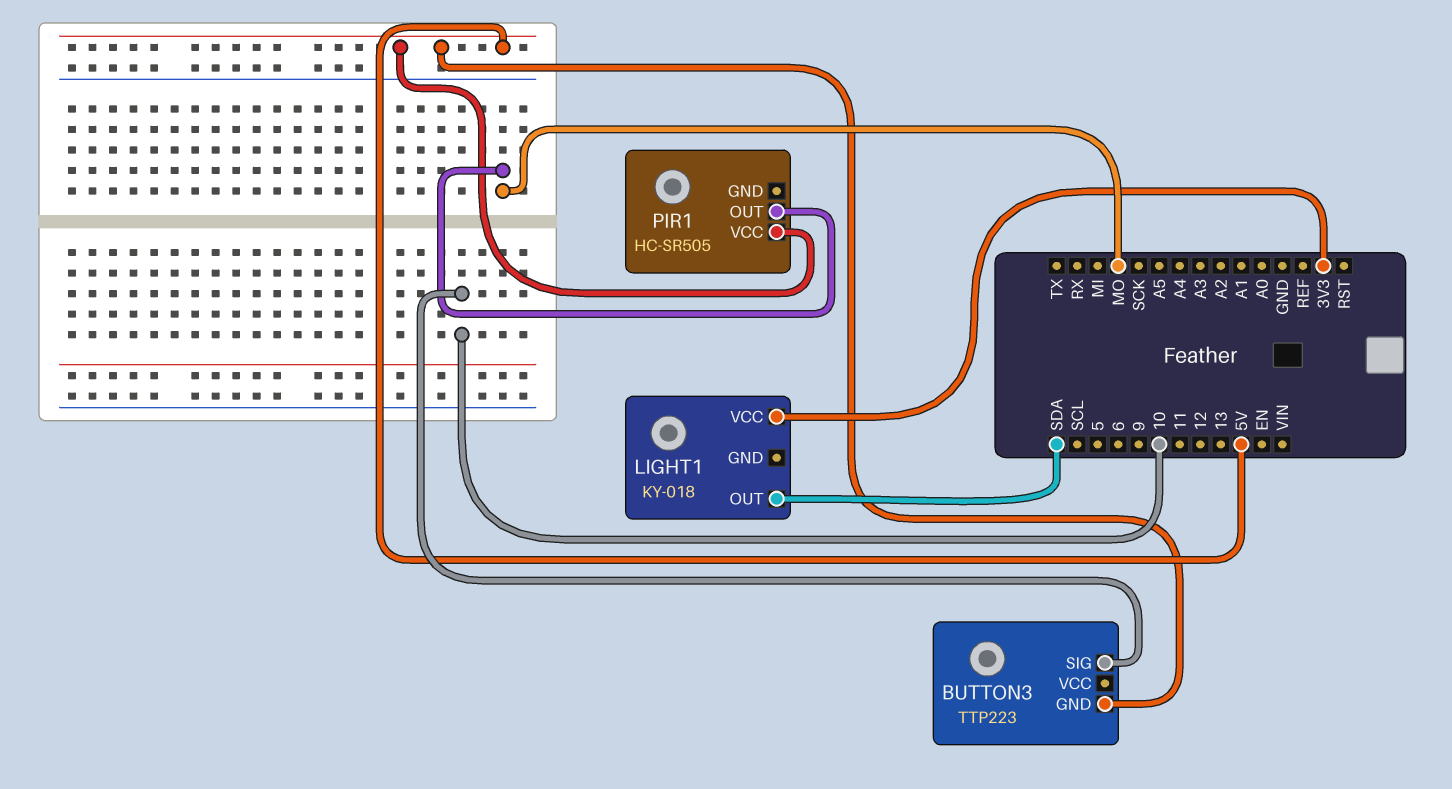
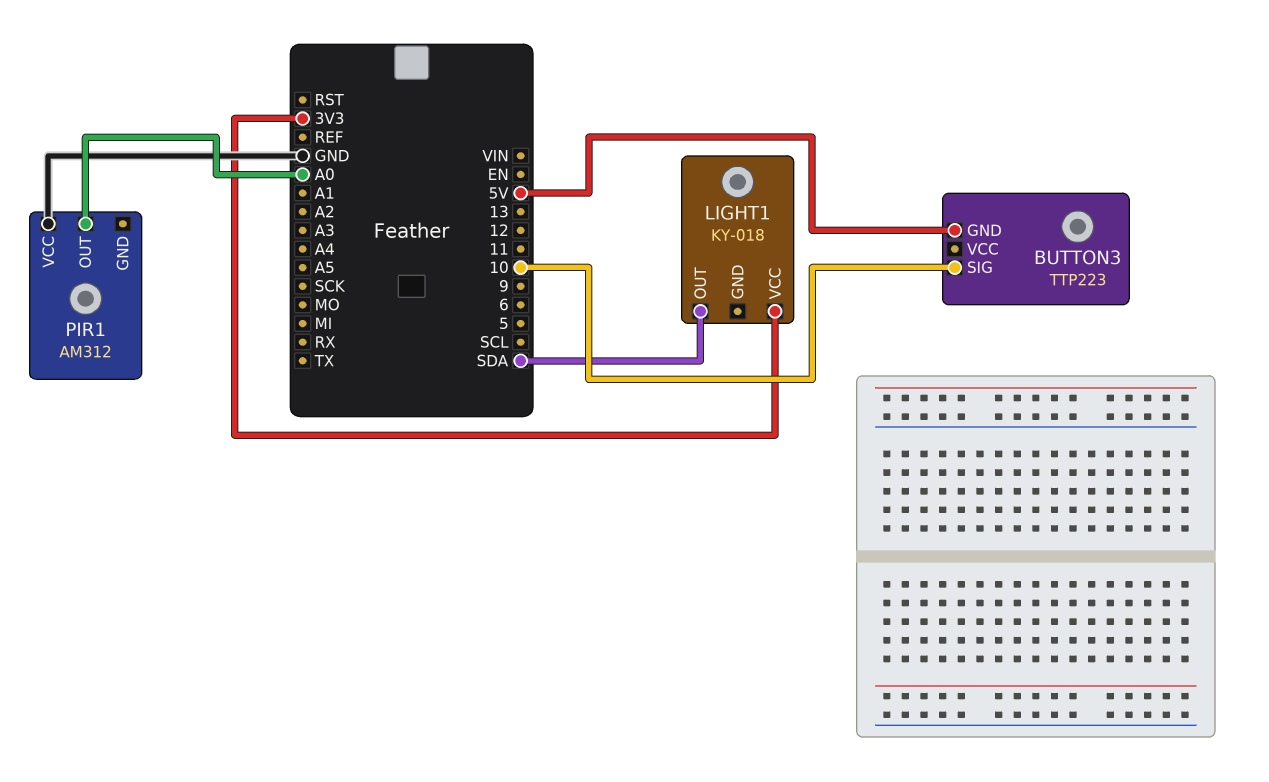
PIR1: HC-SR505 -> AM312
PIR1 pin OUT: MO -> A0
PIR1 pin VCC: 5V -> GND

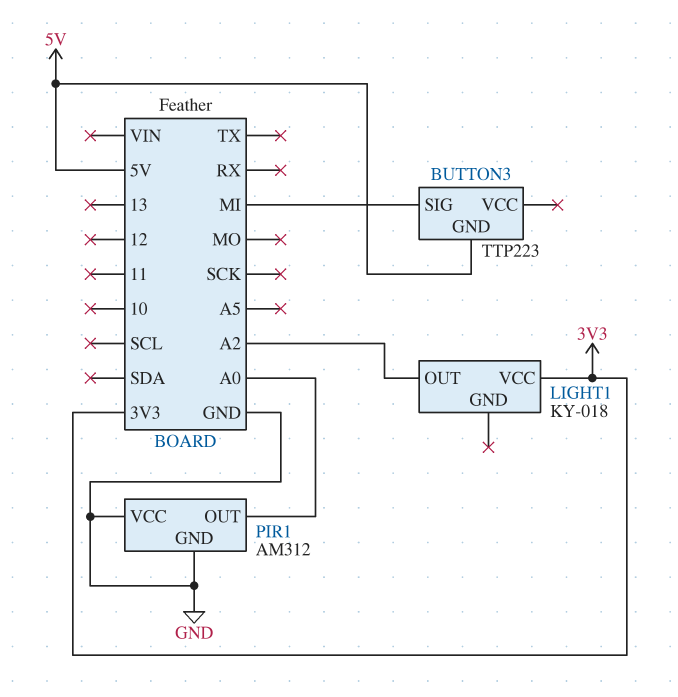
BUTTON3 pin SIG: 10 -> MI
LIGHT1 pin OUT: SDA -> A2
PIR1 pin GND: none -> GND

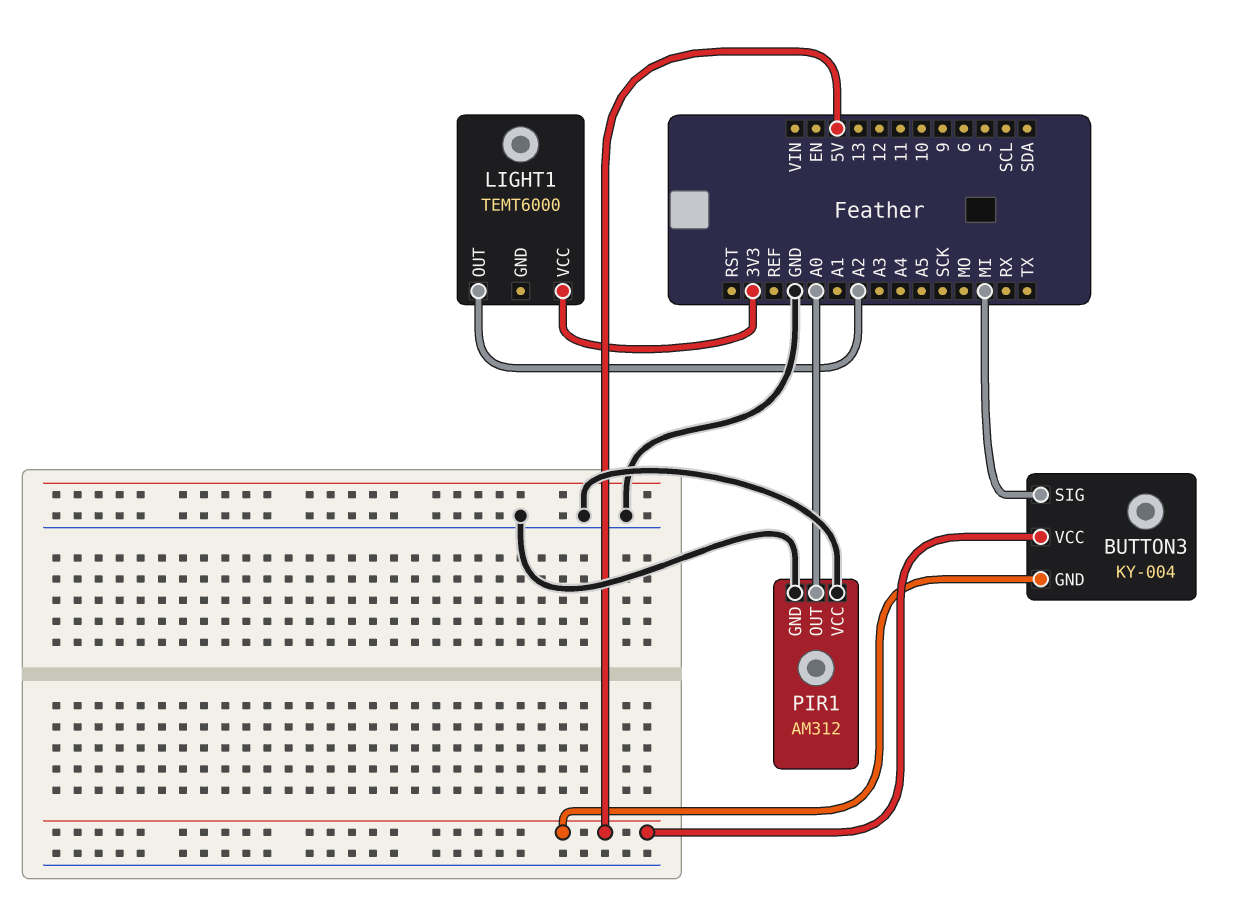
BUTTON3: TTP223 -> KY-004
BUTTON3 pin VCC: none -> 5V
LIGHT1: KY-018 -> TEMT6000

